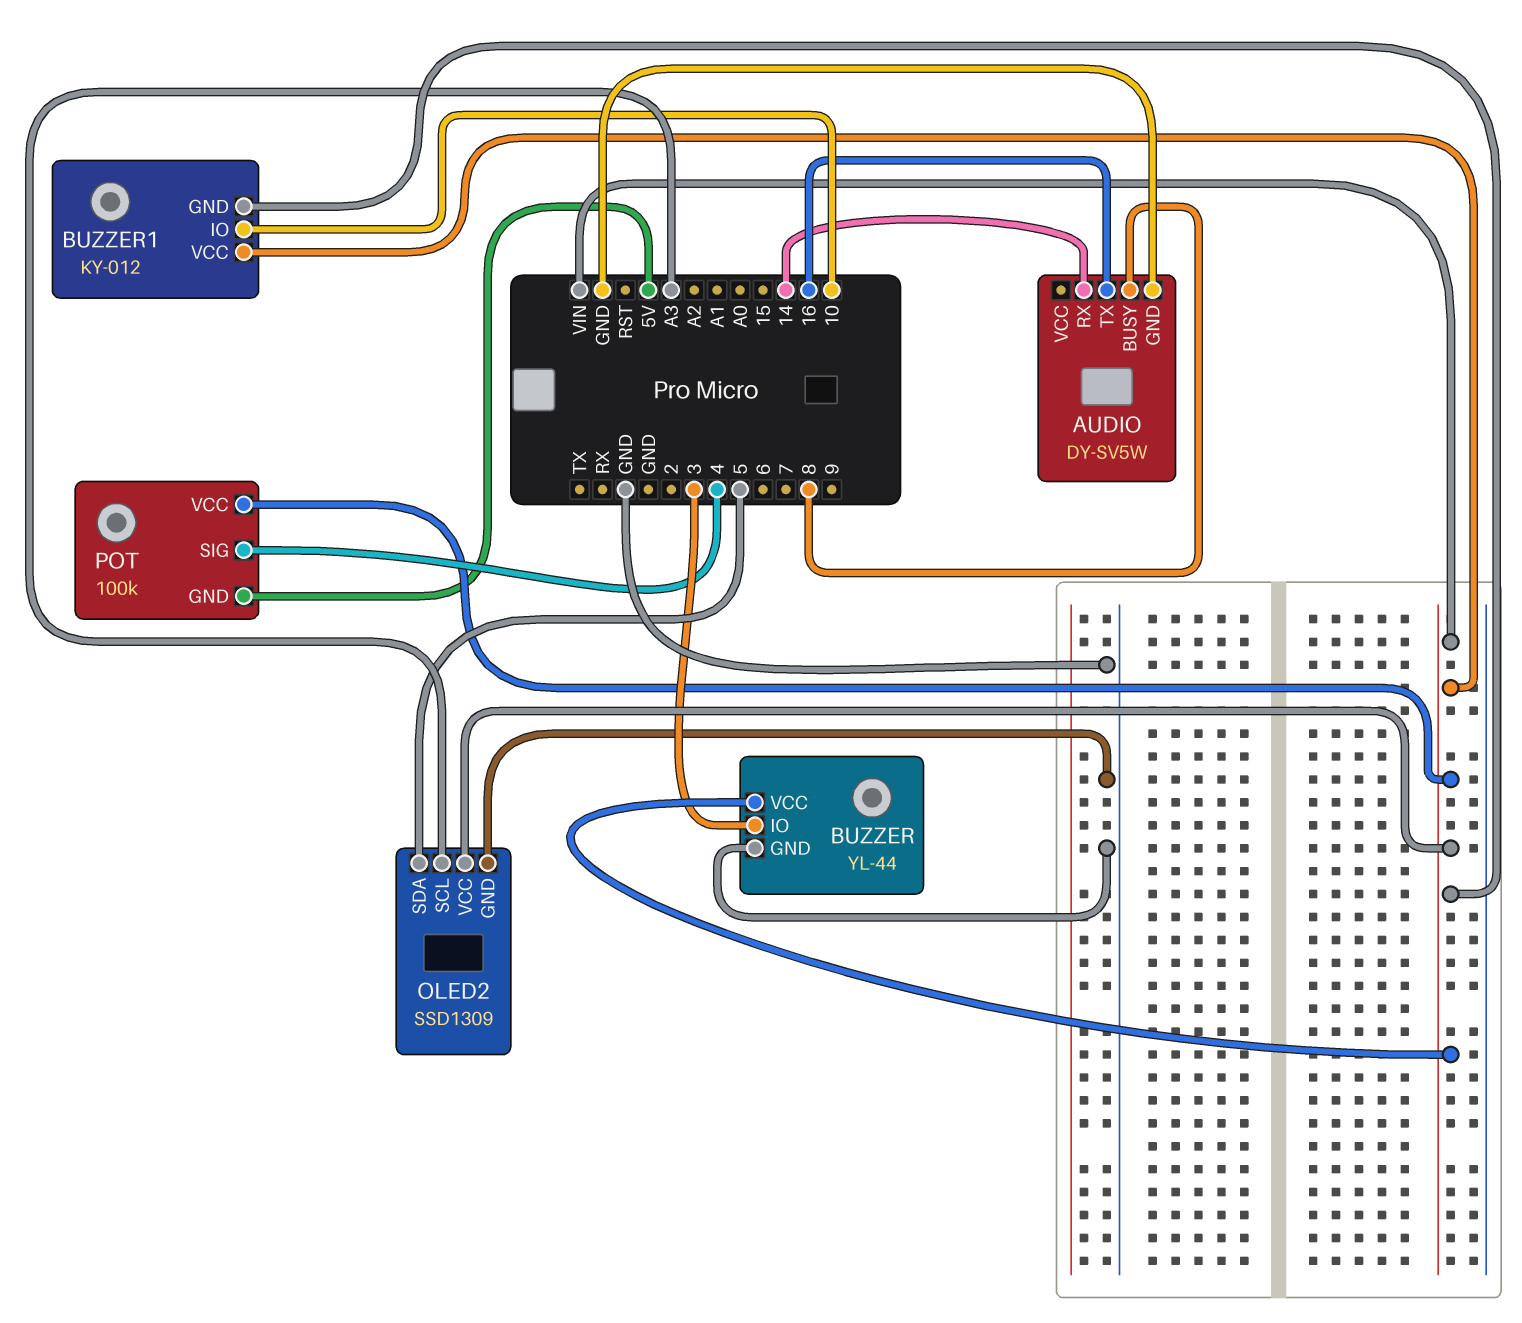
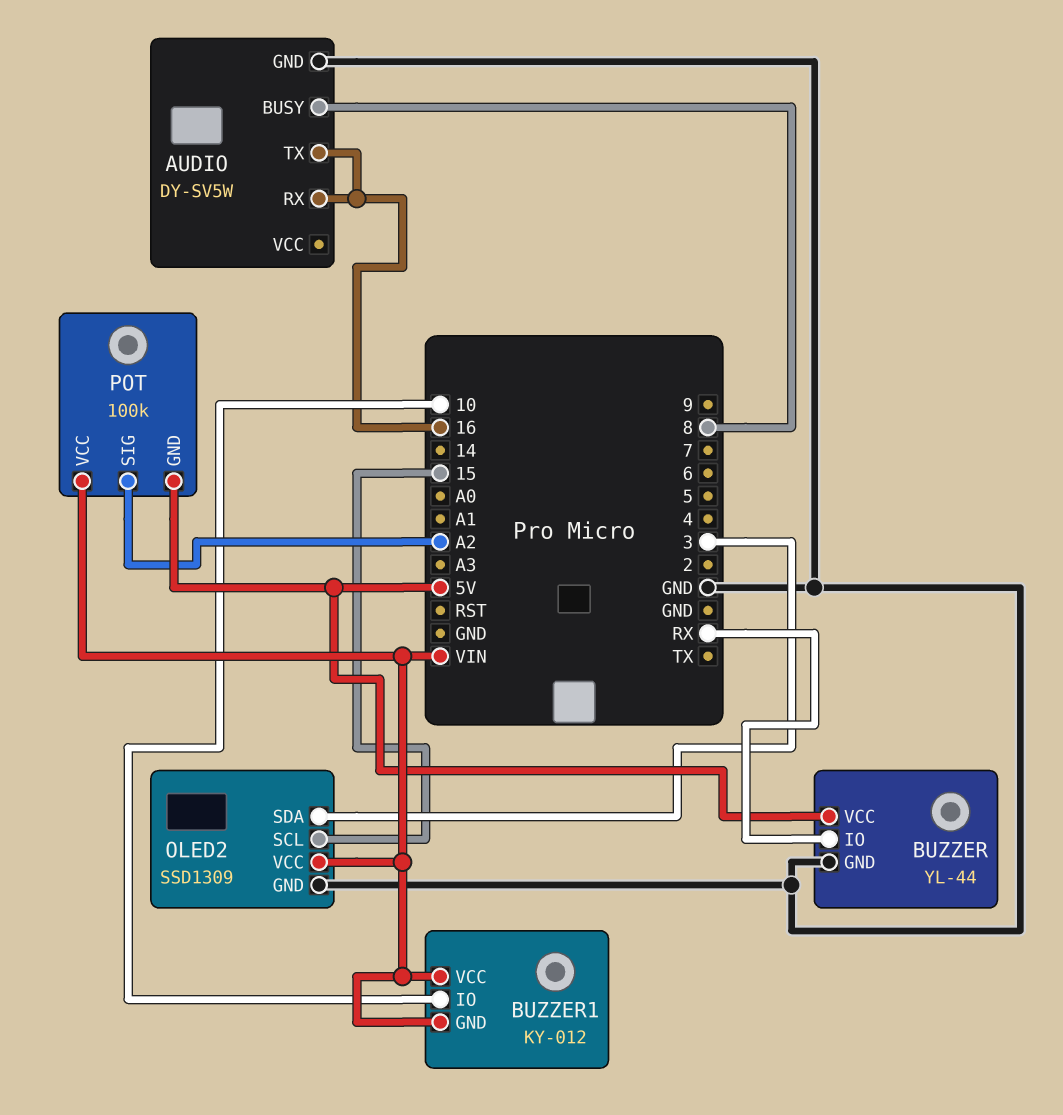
AUDIO pin RX: 14 -> 16
BUZZER pin IO: 3 -> RX
BUZZER pin VCC: VIN -> 5V
OLED2 pin SCL: A3 -> 15
OLED2 pin SDA: 5 -> 3
POT pin SIG: 4 -> A2

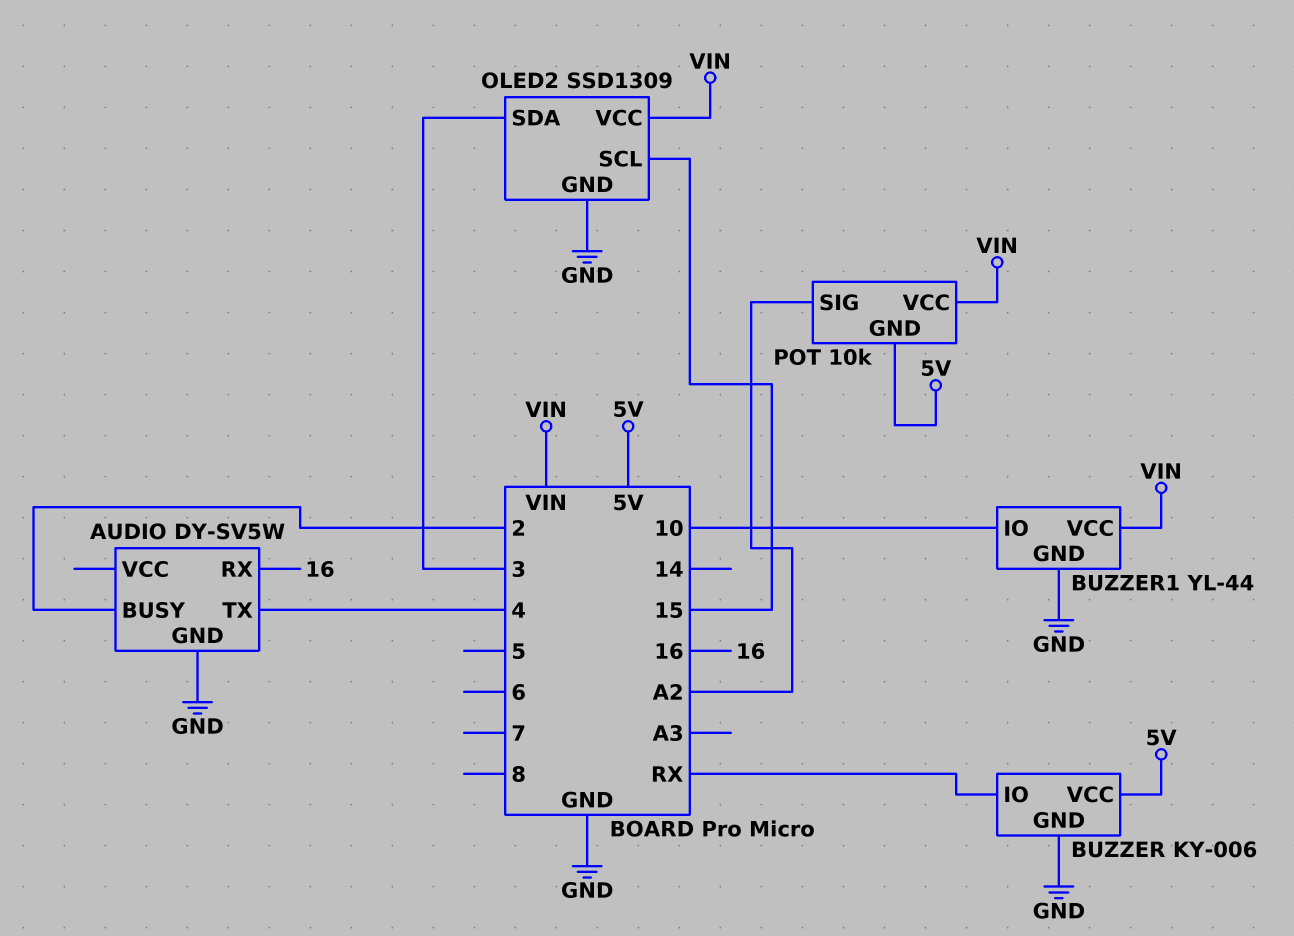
AUDIO pin BUSY: 8 -> 2
AUDIO pin TX: 16 -> 4
BUZZER: YL-44 -> KY-006
BUZZER1: KY-012 -> YL-44
BUZZER1 pin GND: VIN -> GND
POT: 100k -> 10k

